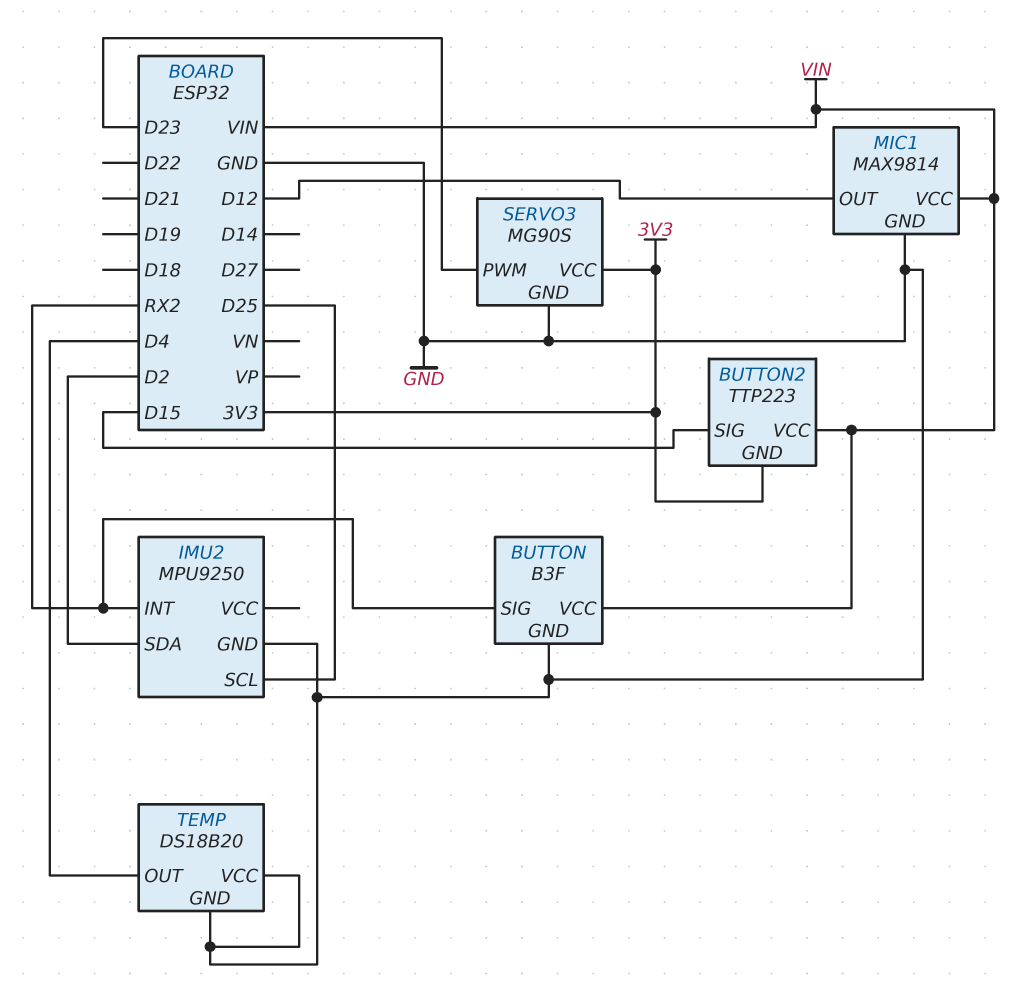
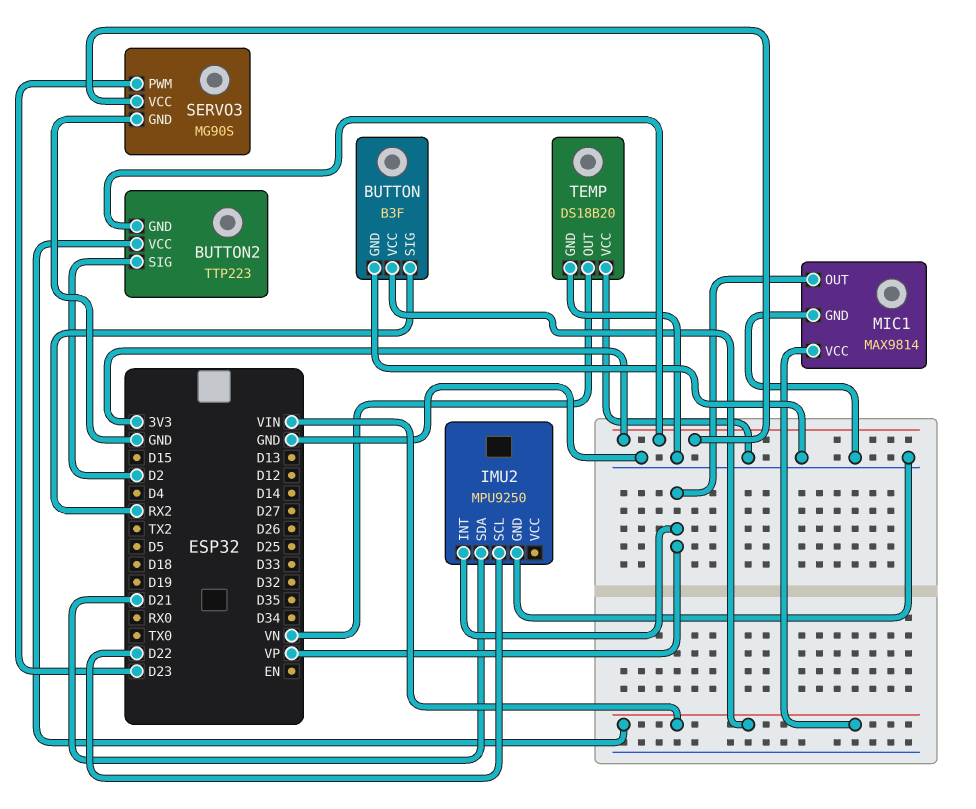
BUTTON2 pin SIG: D15 -> D2
IMU2 pin INT: RX2 -> VP
IMU2 pin SCL: D25 -> D22
IMU2 pin SDA: D2 -> D21
MIC1 pin OUT: D12 -> VP
TEMP pin OUT: D4 -> VN

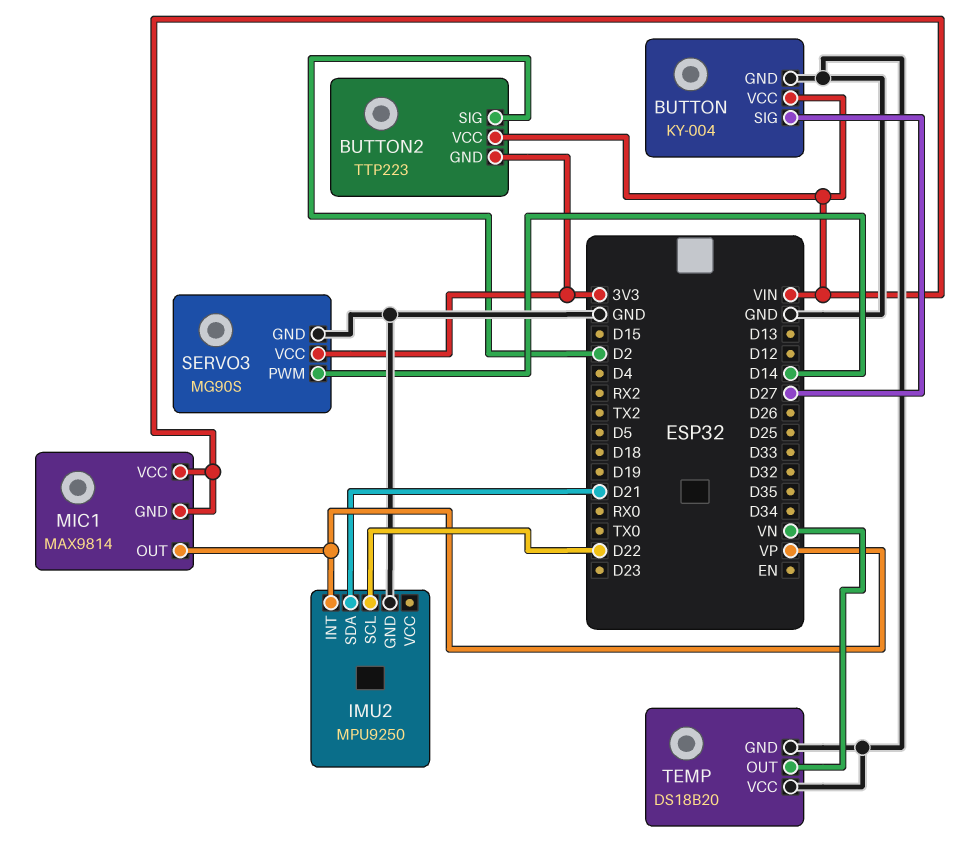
BUTTON: B3F -> KY-004
BUTTON pin SIG: RX2 -> D27
MIC1 pin GND: GND -> VIN
SERVO3 pin PWM: D23 -> D14

